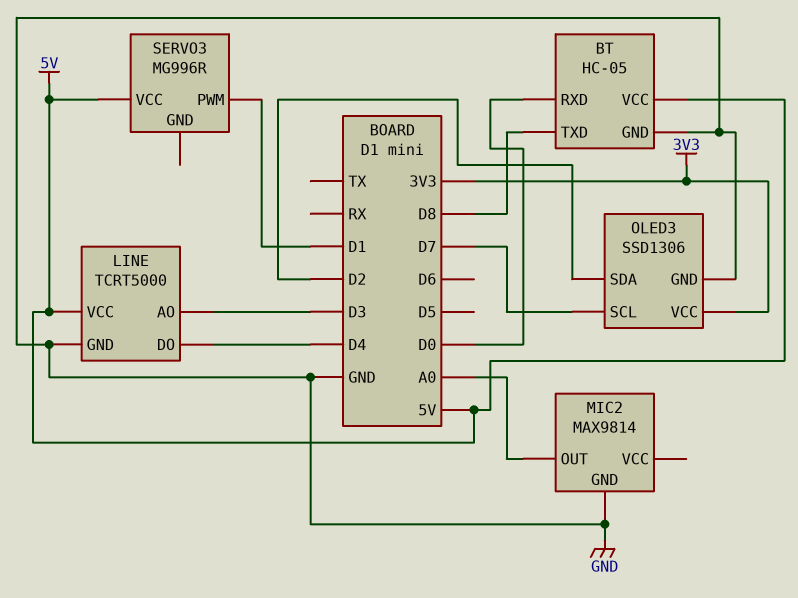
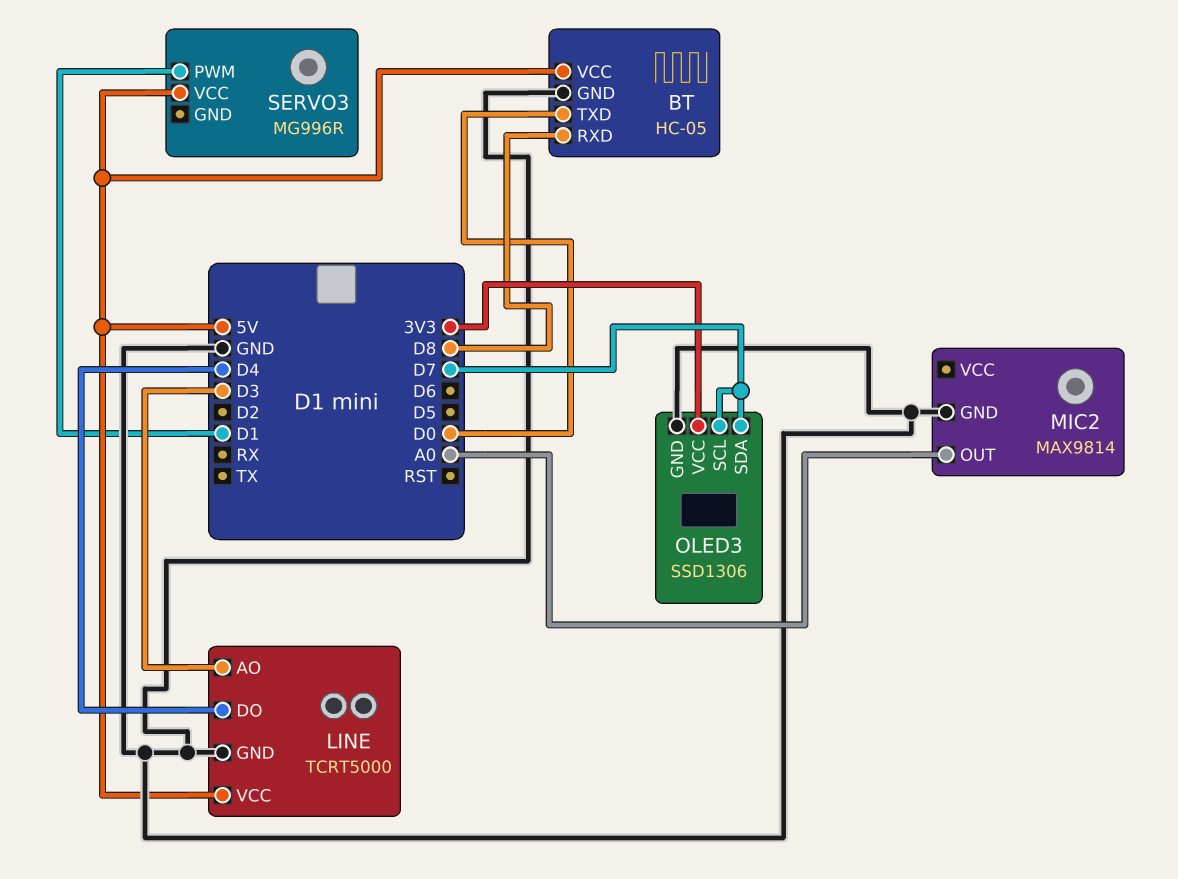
BT pin RXD: D0 -> D8
BT pin TXD: D8 -> D0
OLED3 pin SDA: D2 -> D7

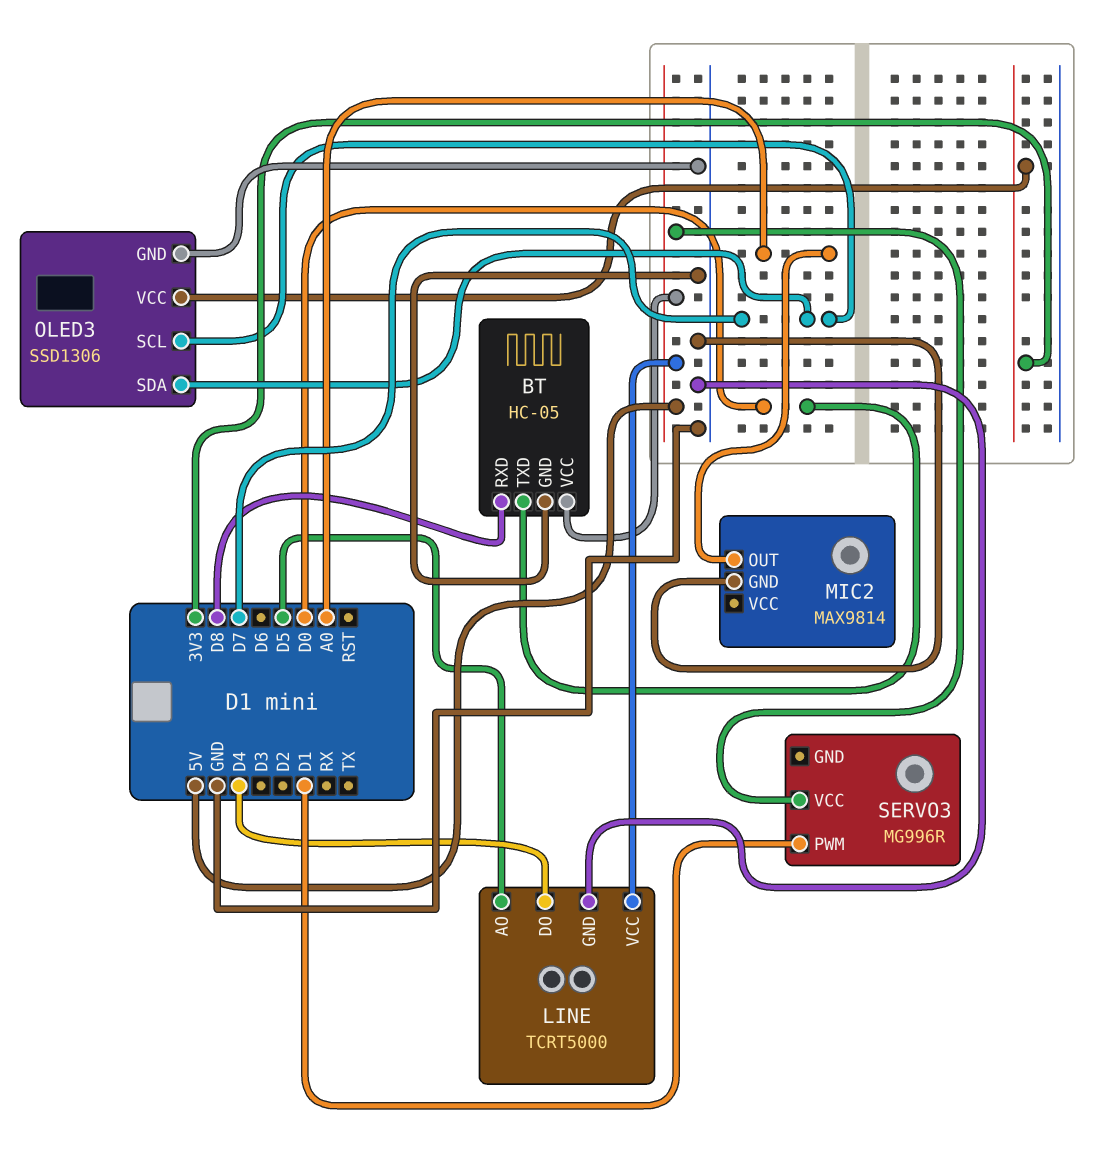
LINE pin AO: D3 -> D5

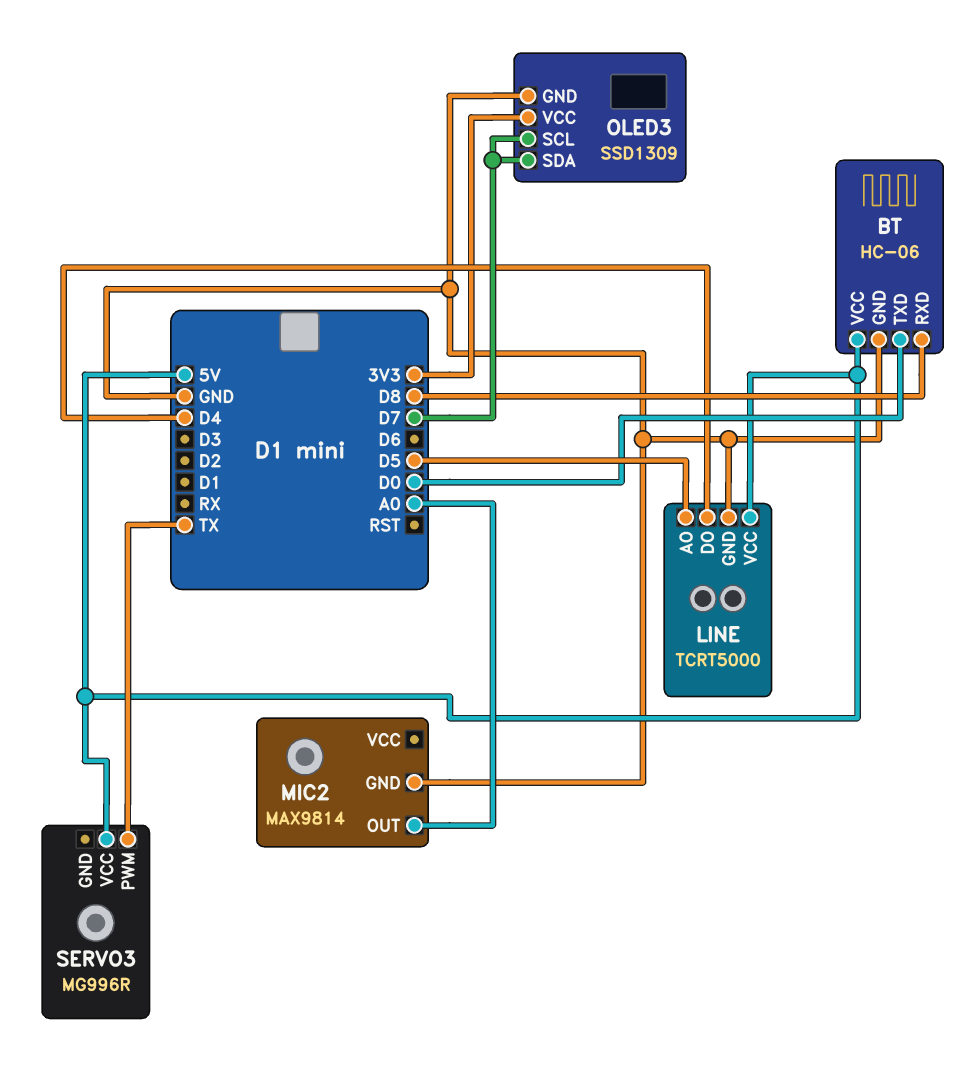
BT: HC-05 -> HC-06
OLED3: SSD1306 -> SSD1309
SERVO3 pin PWM: D1 -> TX

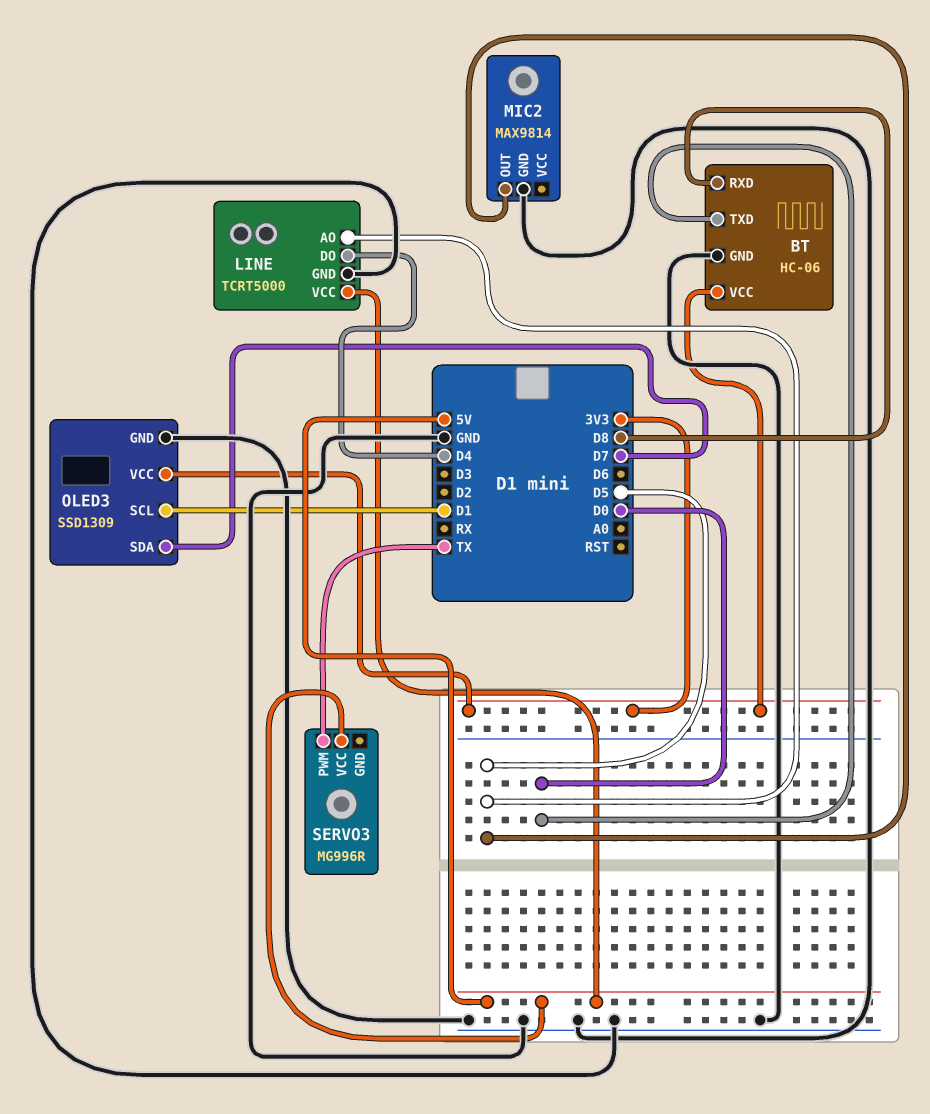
BT pin VCC: 5V -> 3V3
MIC2 pin OUT: A0 -> D5
OLED3 pin SCL: D7 -> D1

